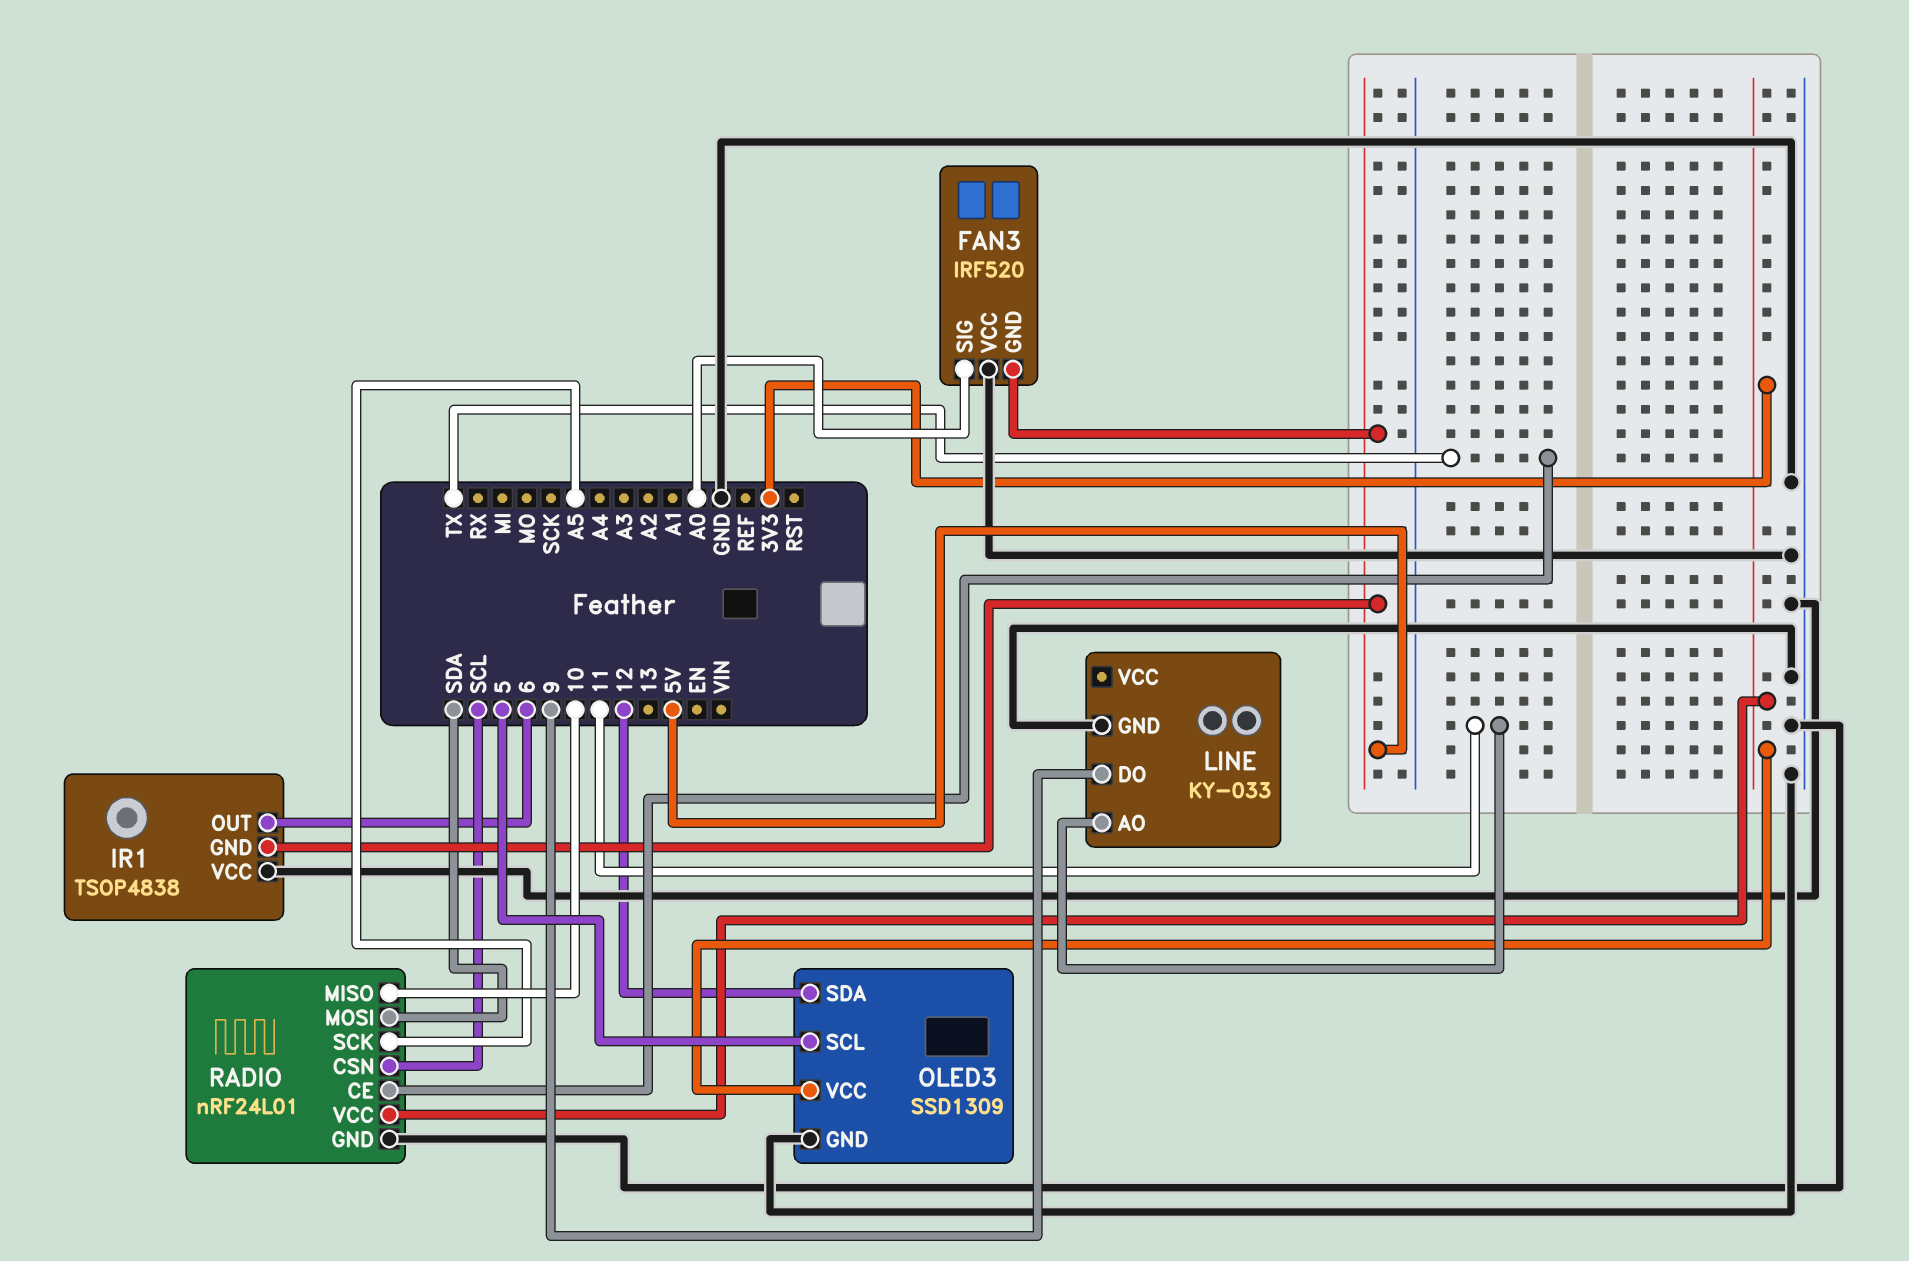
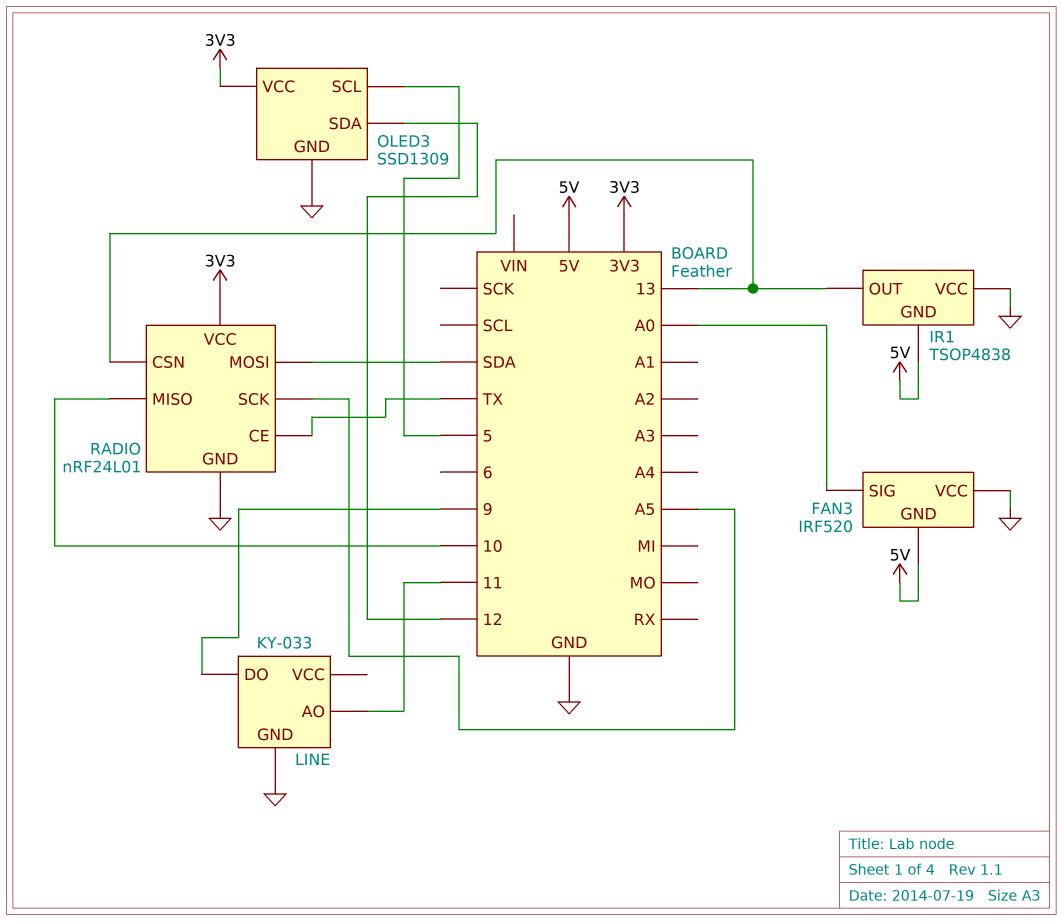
IR1 pin OUT: 6 -> 13
RADIO pin CSN: SCL -> 13

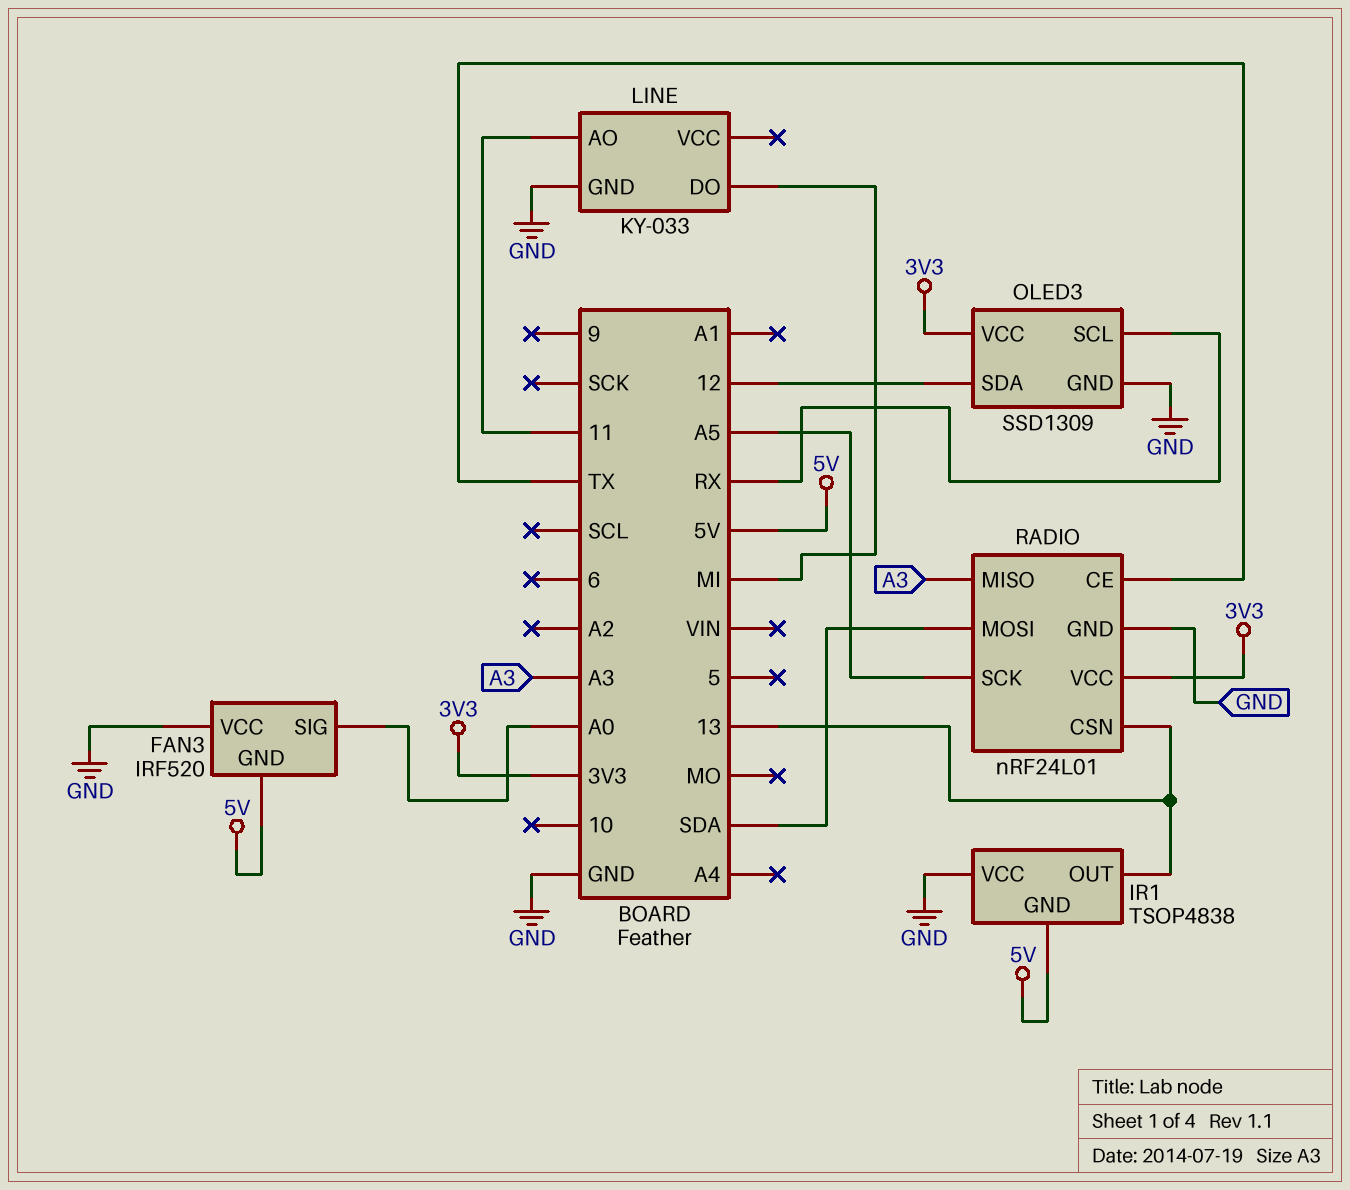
LINE pin DO: 9 -> MI
OLED3 pin SCL: 5 -> RX
RADIO pin MISO: 10 -> A3

